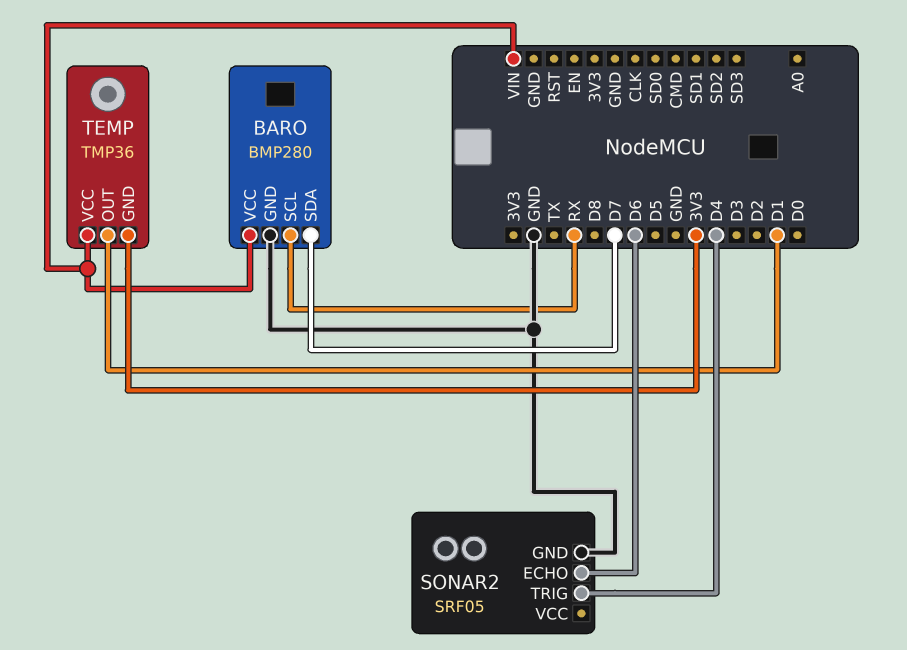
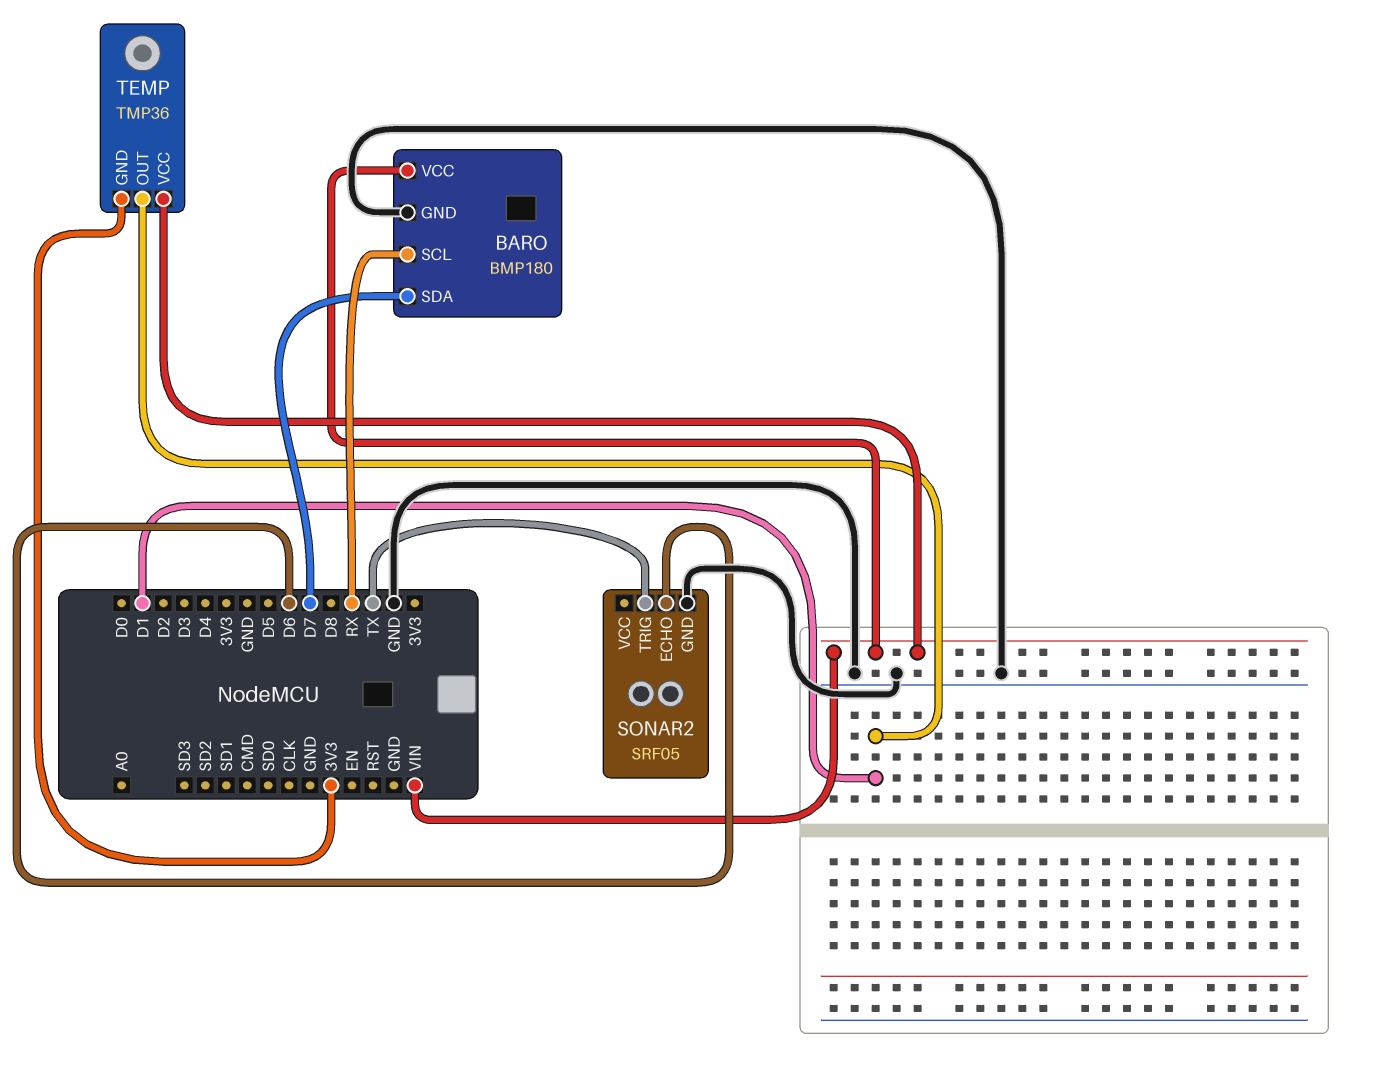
BARO: BMP280 -> BMP180
SONAR2 pin TRIG: D4 -> TX

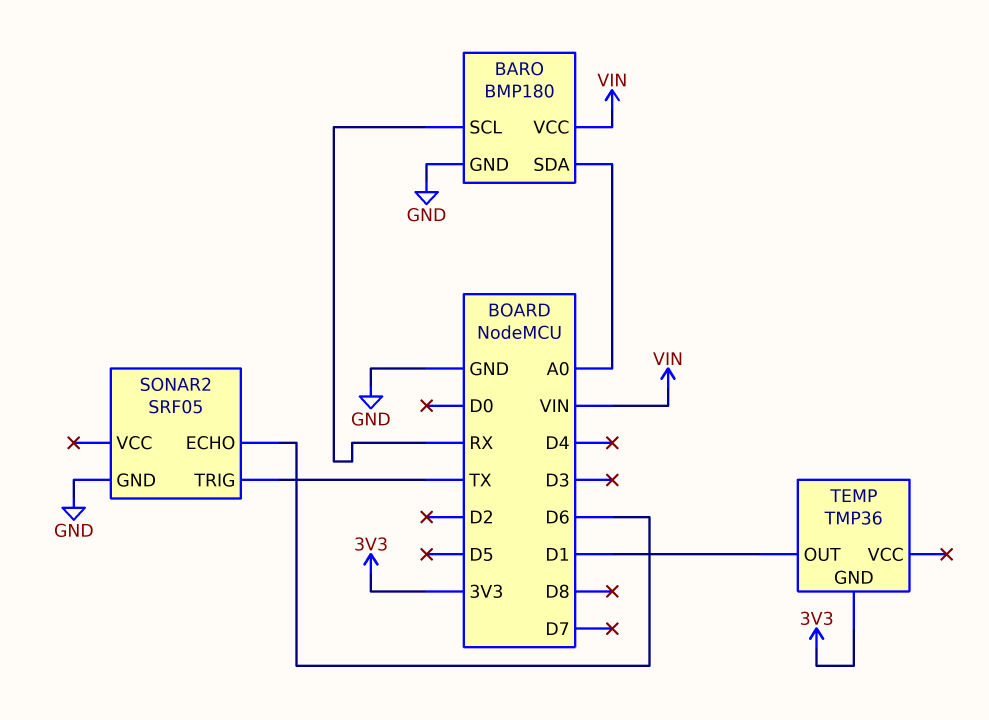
BARO pin SDA: D7 -> A0
TEMP pin VCC: VIN -> none

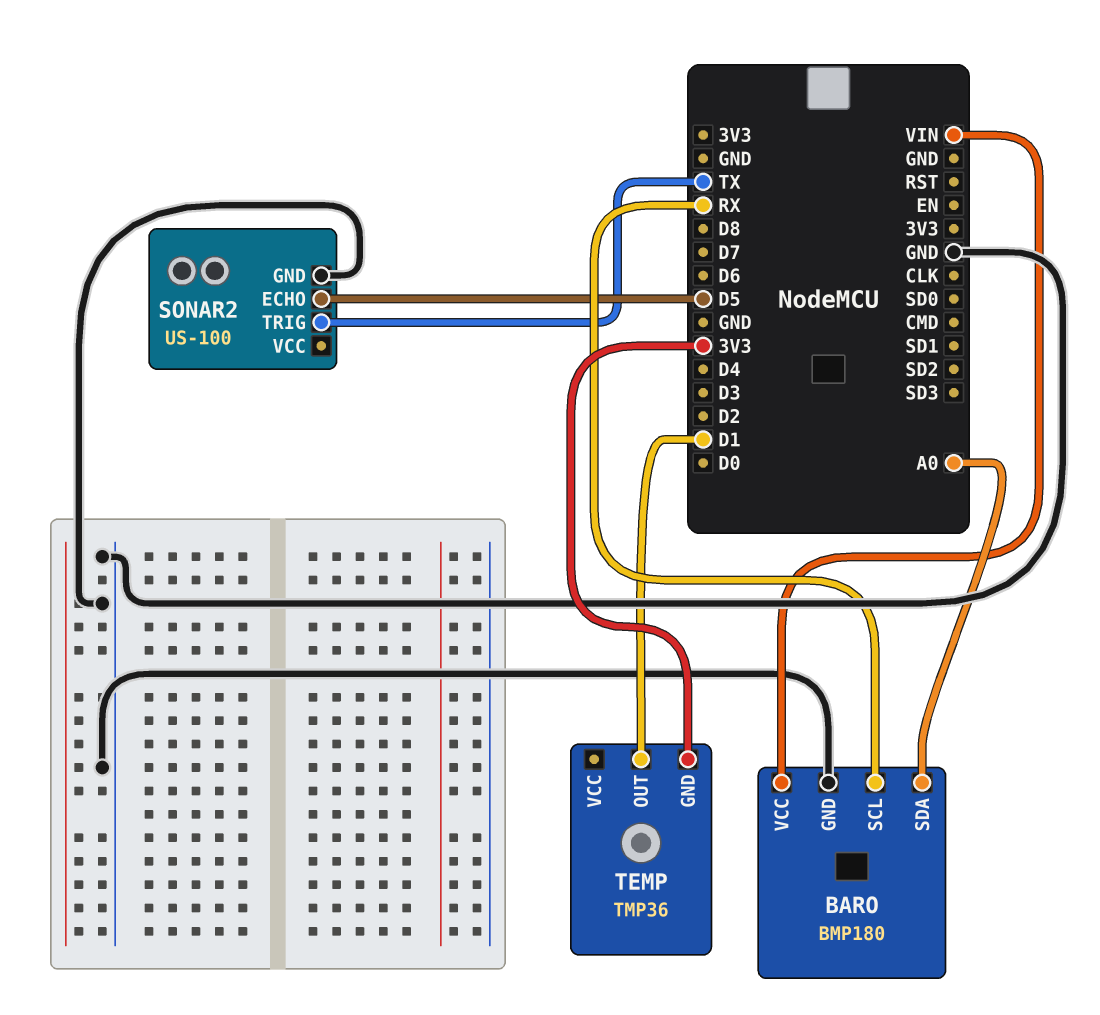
SONAR2: SRF05 -> US-100
SONAR2 pin ECHO: D6 -> D5

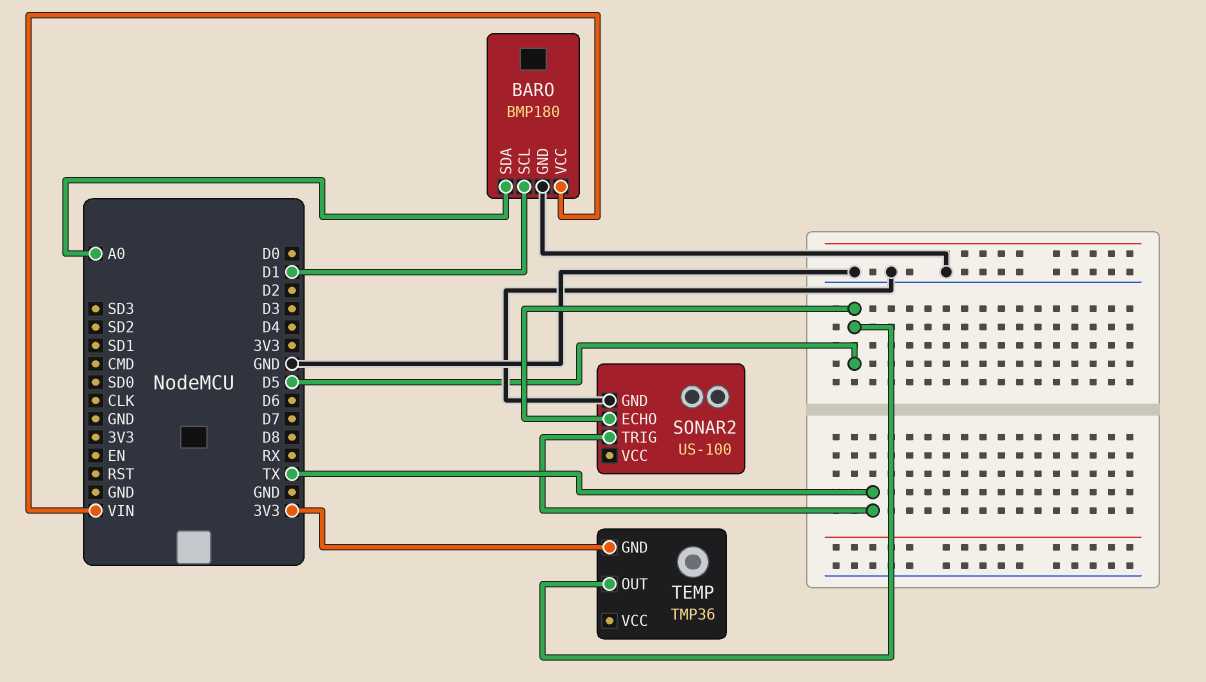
BARO pin SCL: RX -> D1
TEMP pin OUT: D1 -> D5

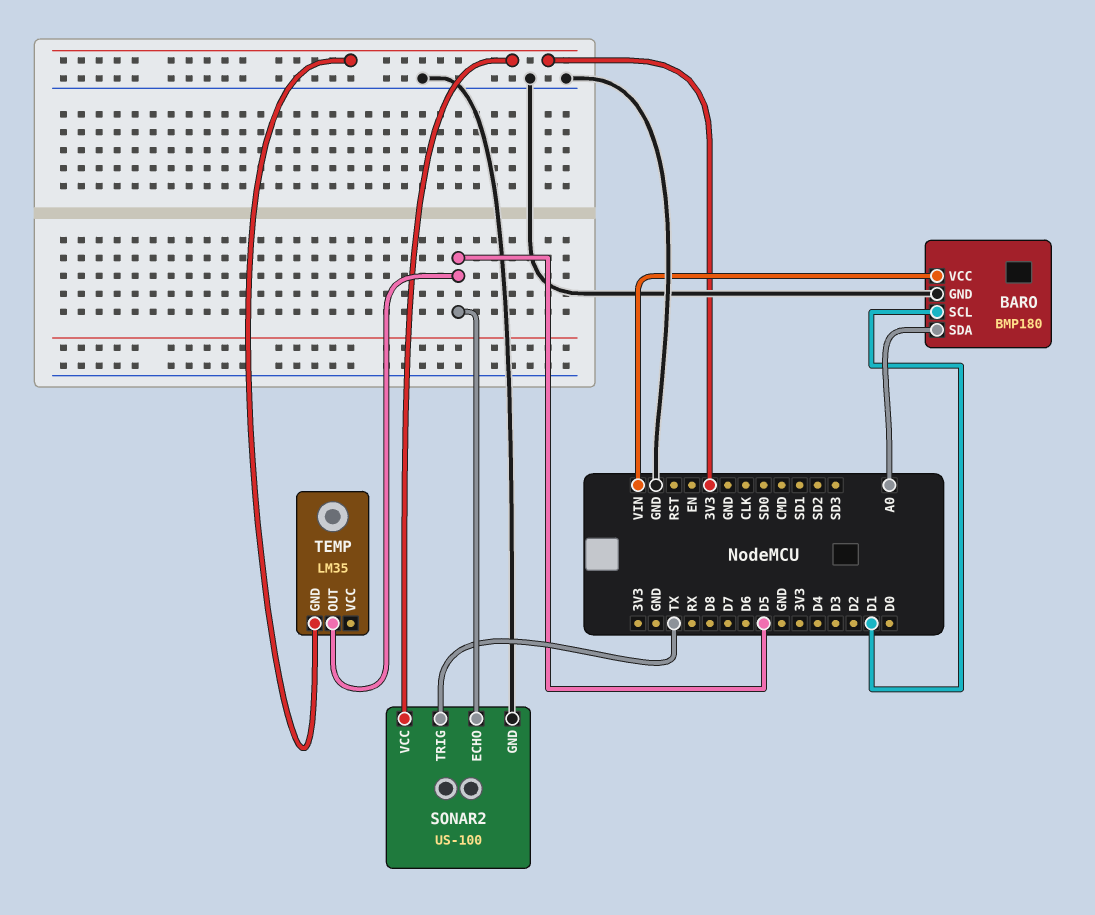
SONAR2 pin VCC: none -> 3V3
TEMP: TMP36 -> LM35

